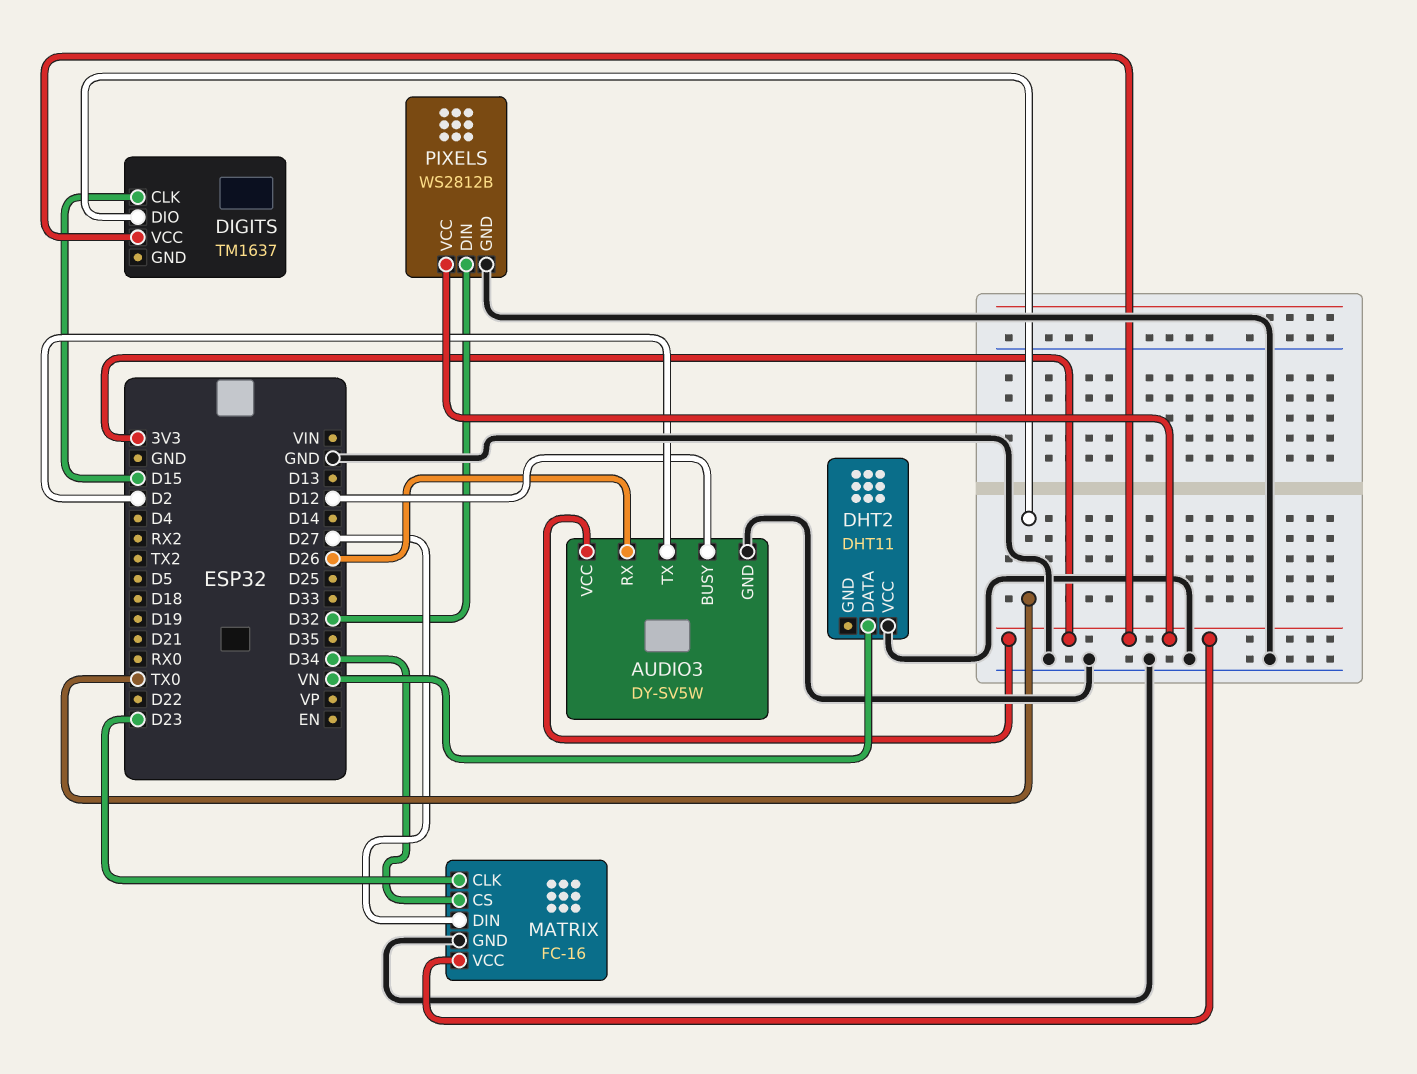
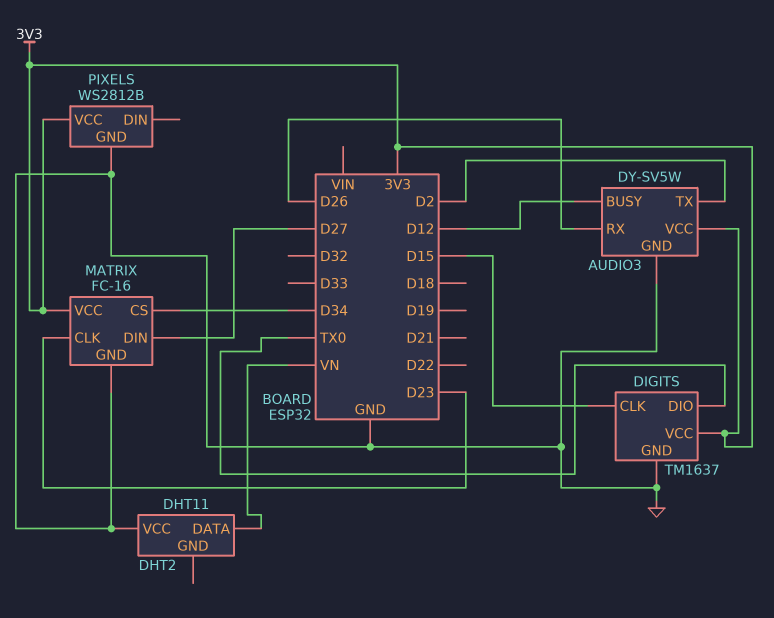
DIGITS pin GND: none -> GND
PIXELS pin DIN: D32 -> none

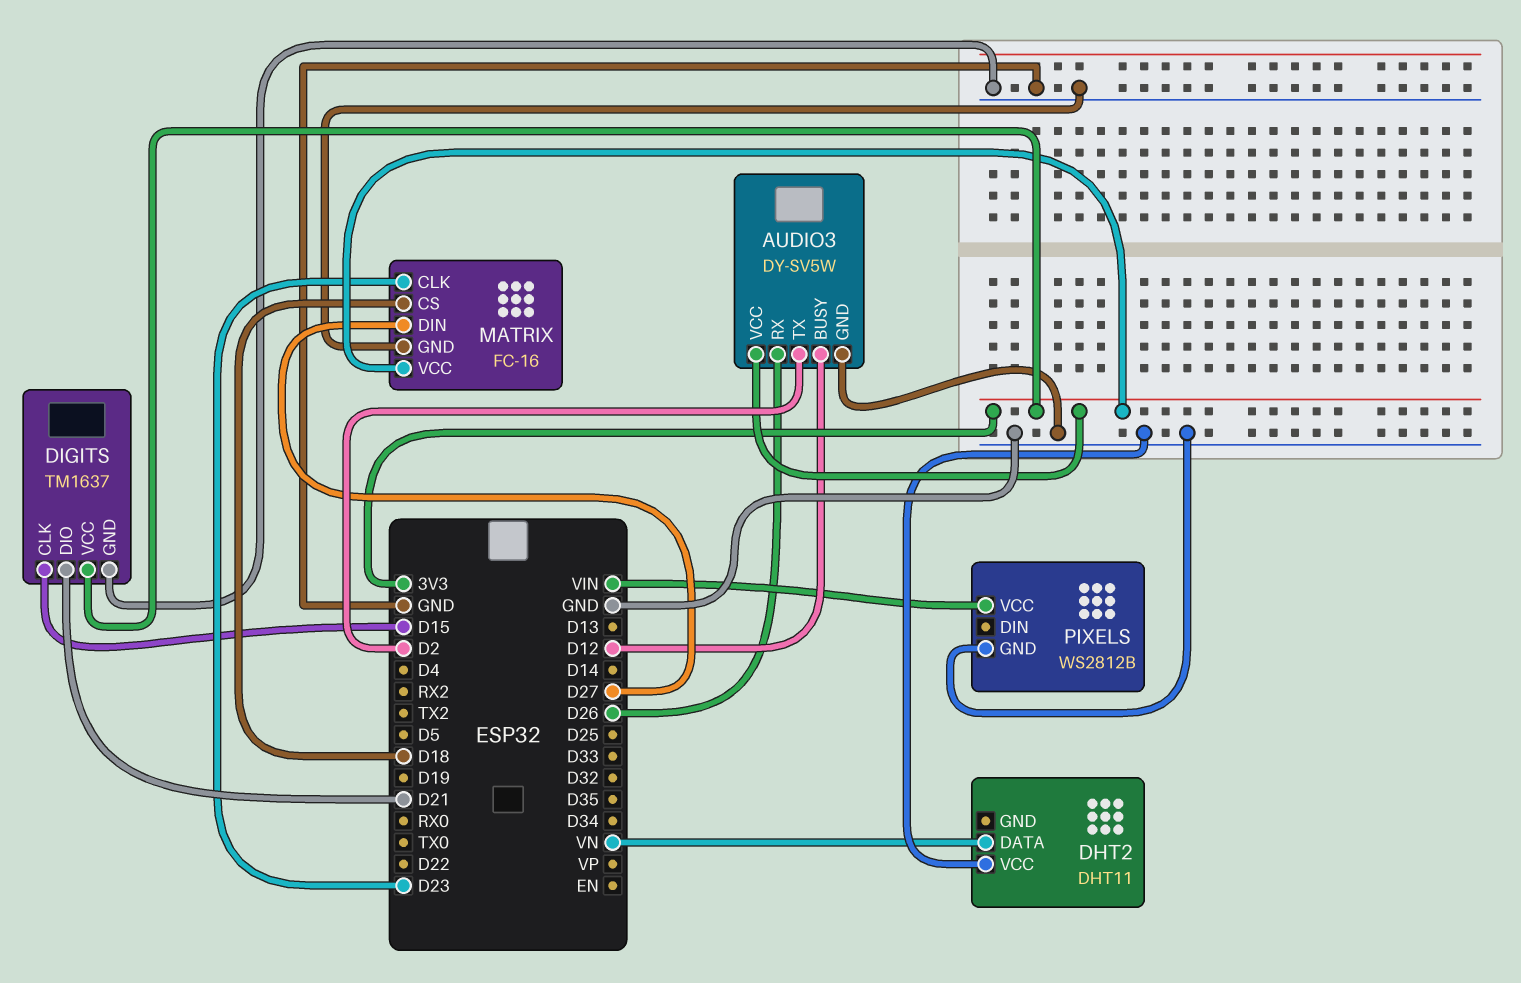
DIGITS pin DIO: TX0 -> D21
MATRIX pin CS: D34 -> D18
PIXELS pin VCC: 3V3 -> VIN

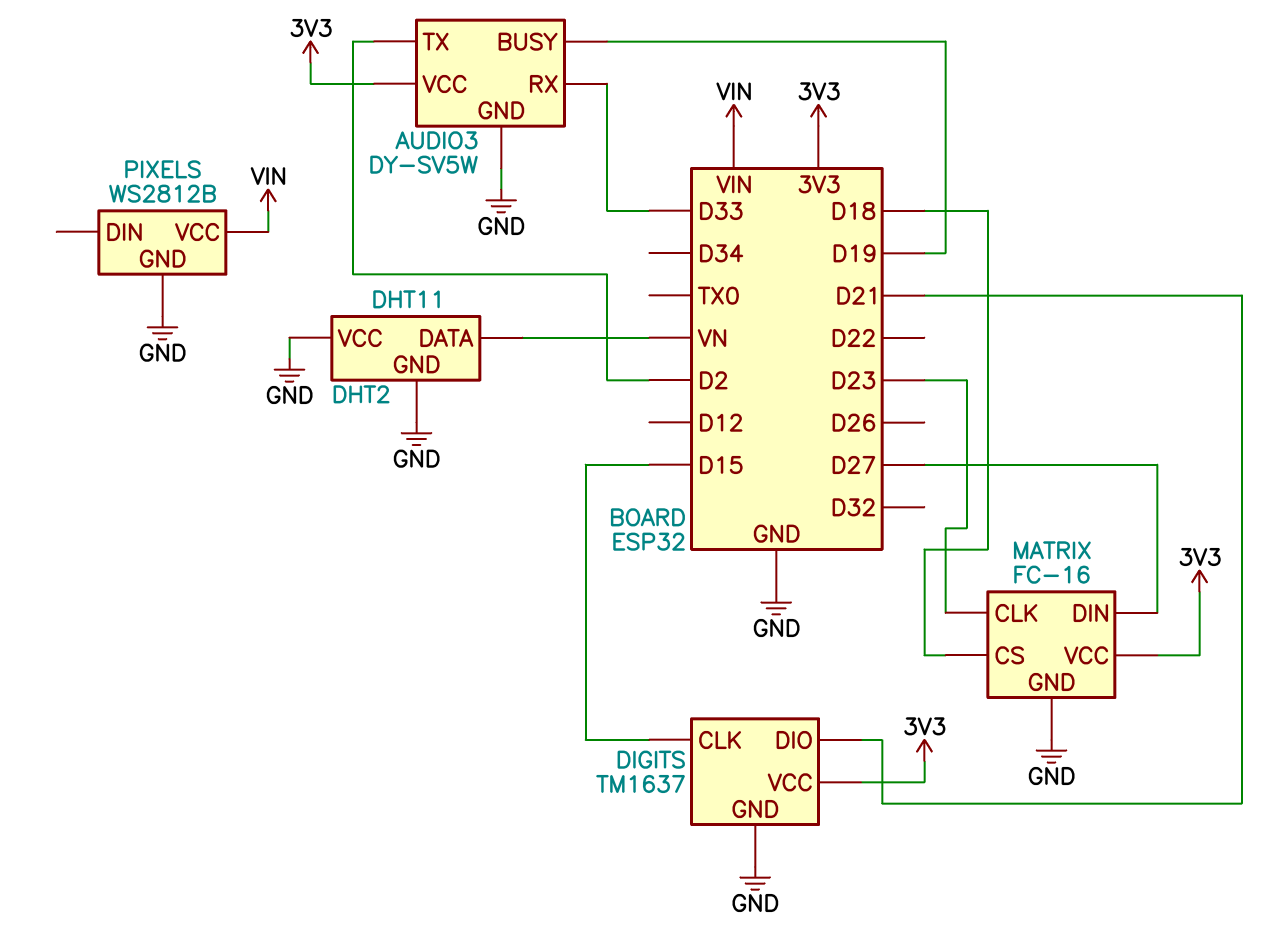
AUDIO3 pin BUSY: D12 -> D19
AUDIO3 pin RX: D26 -> D33
DHT2 pin GND: none -> GND

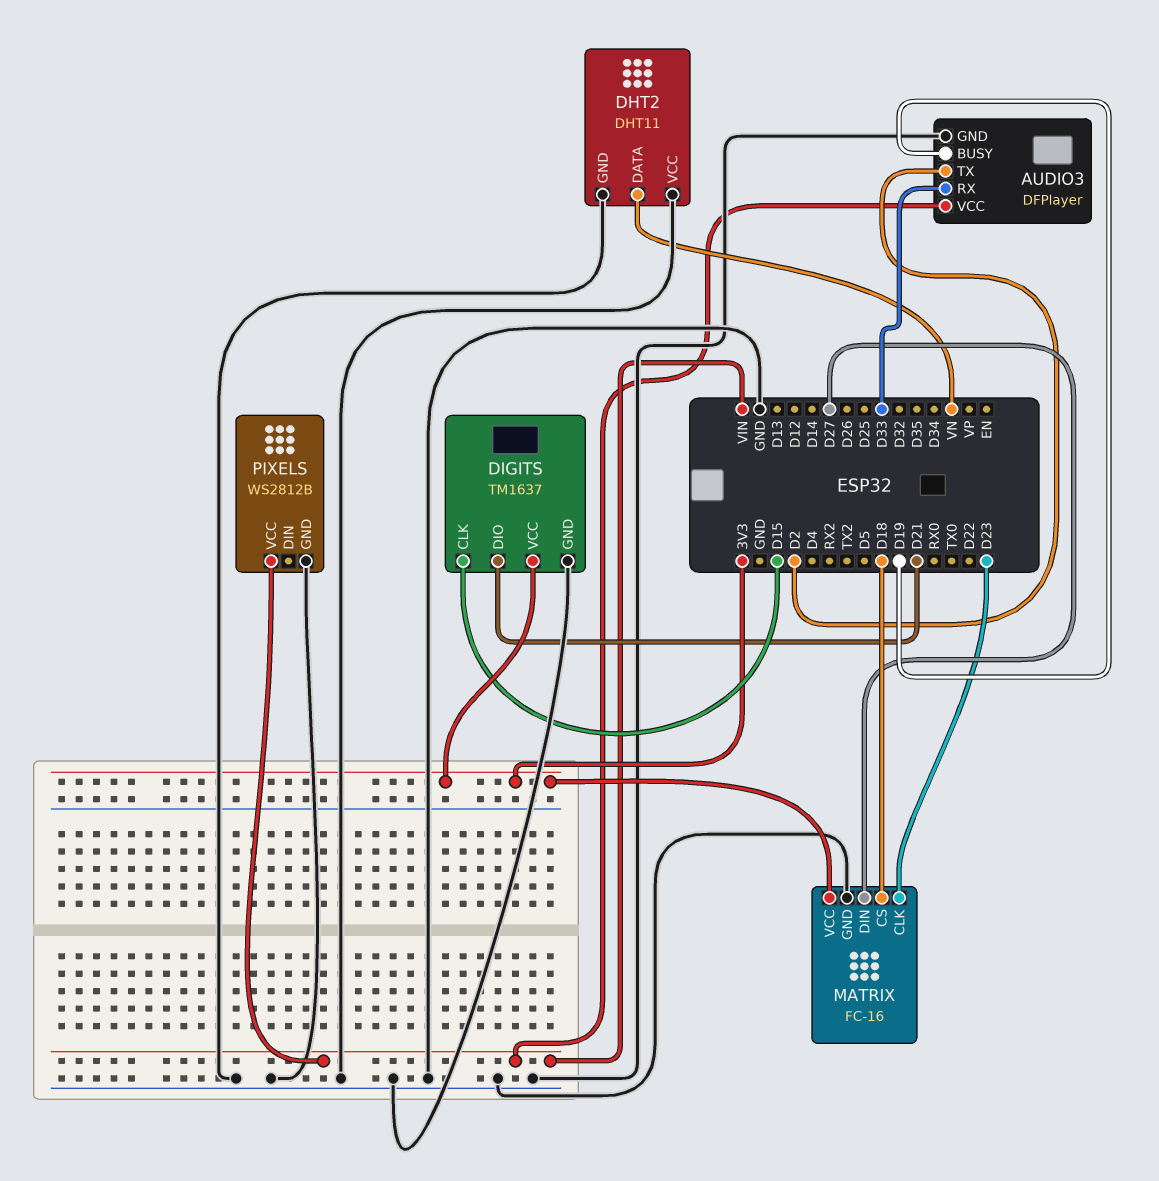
AUDIO3: DY-SV5W -> DFPlayer
AUDIO3 pin VCC: 3V3 -> VIN

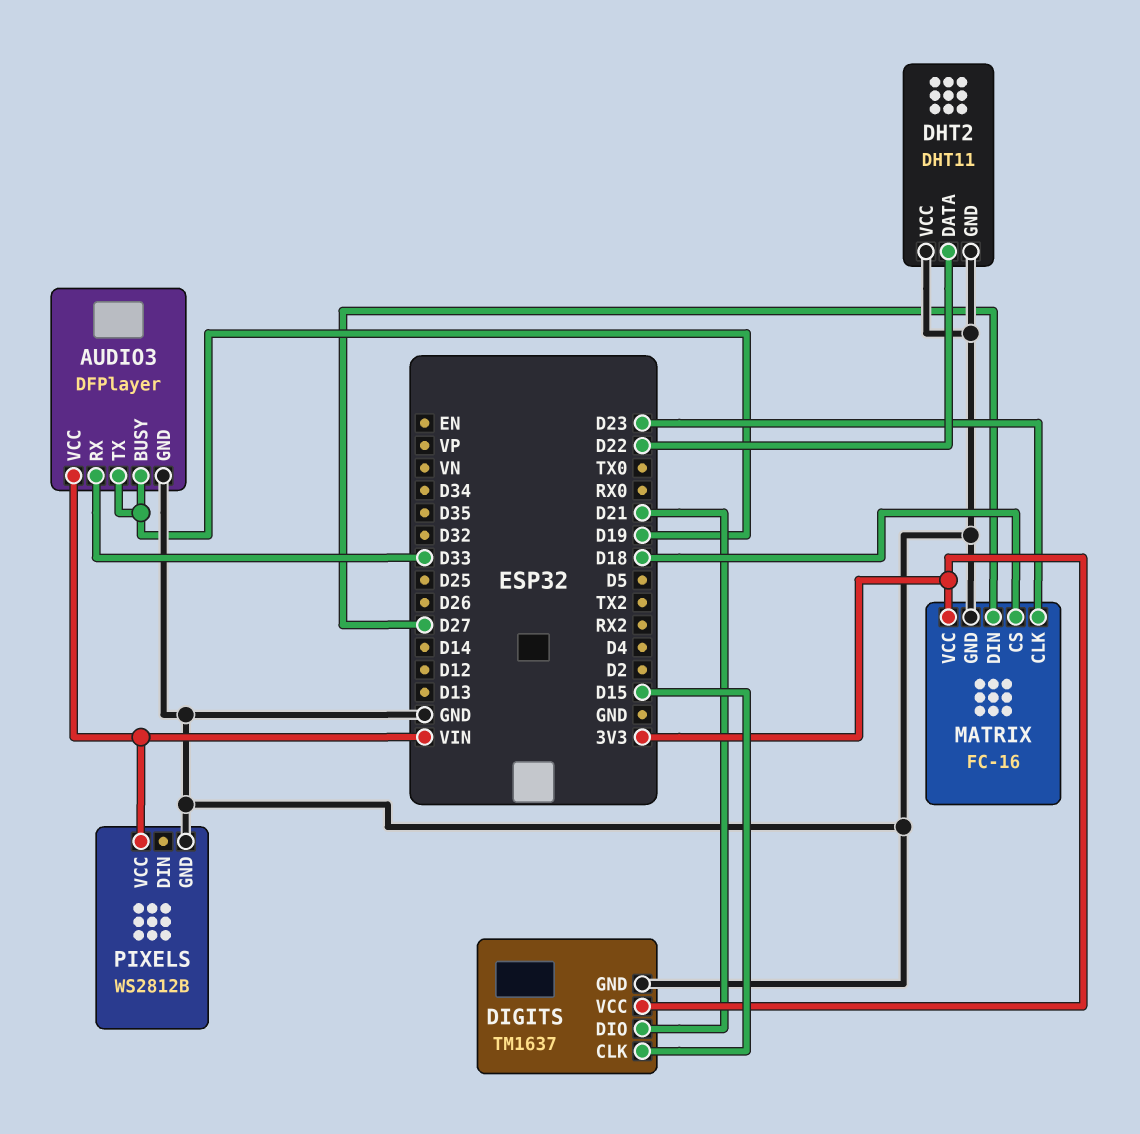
AUDIO3 pin TX: D2 -> D19
DHT2 pin DATA: VN -> D22

